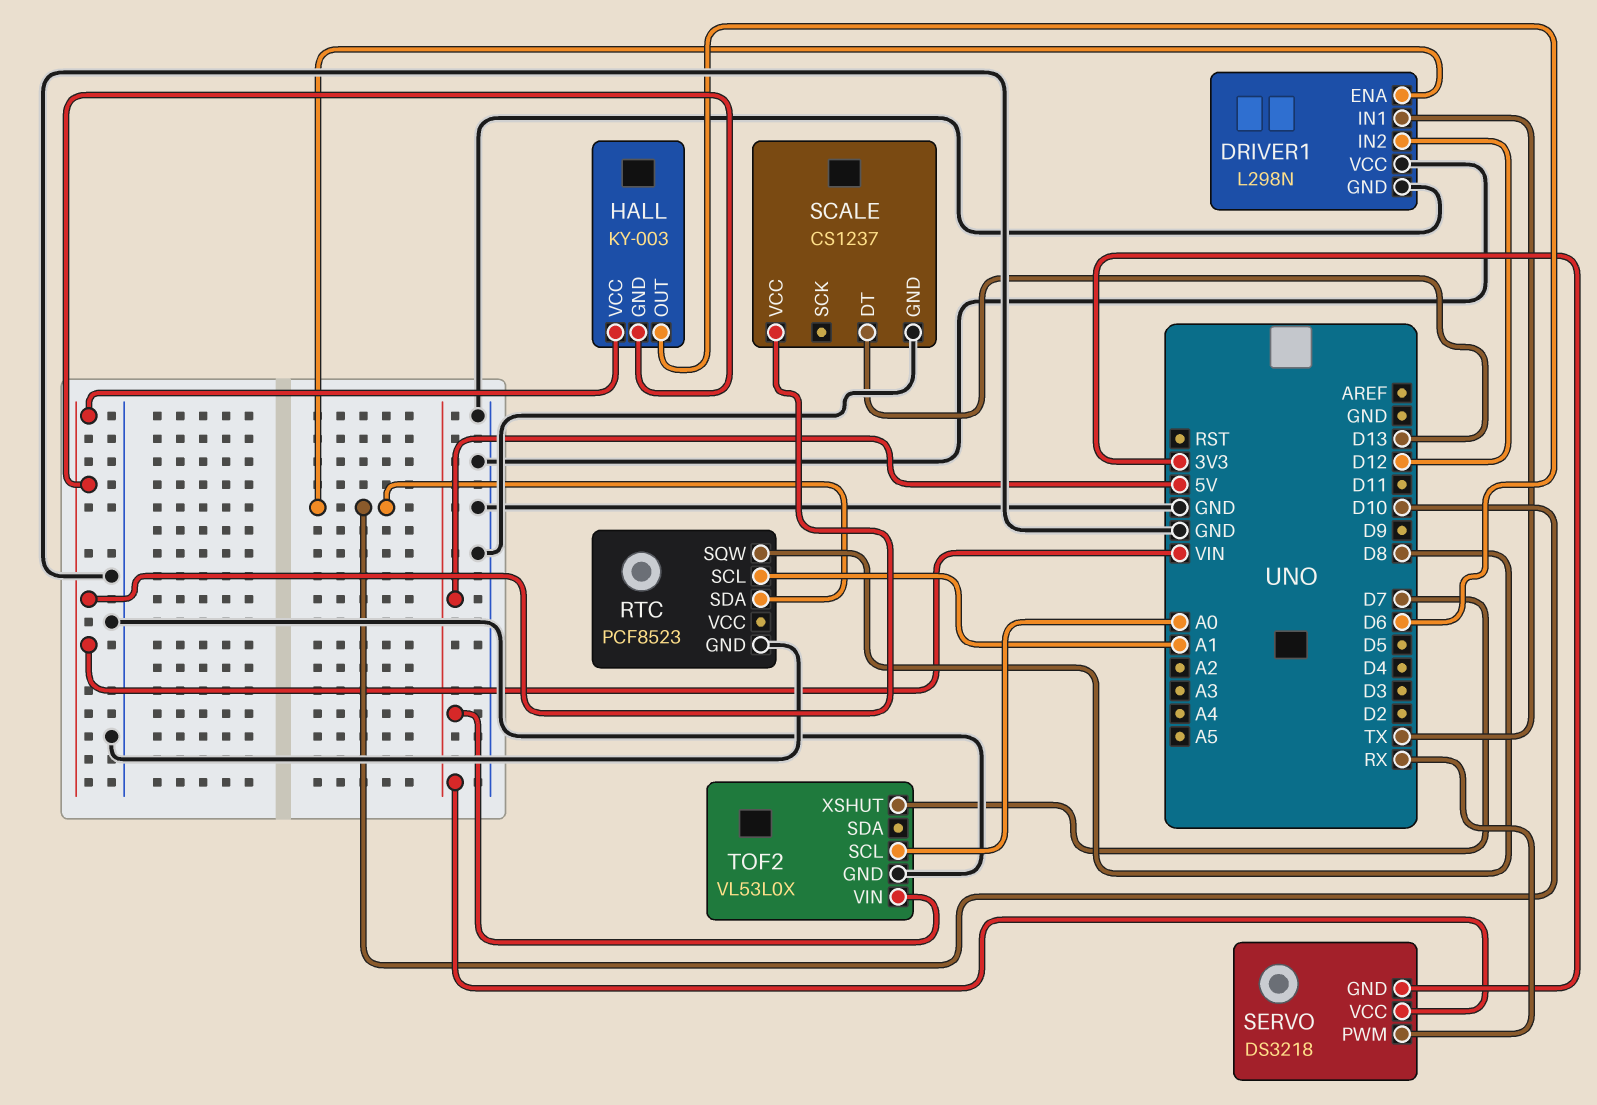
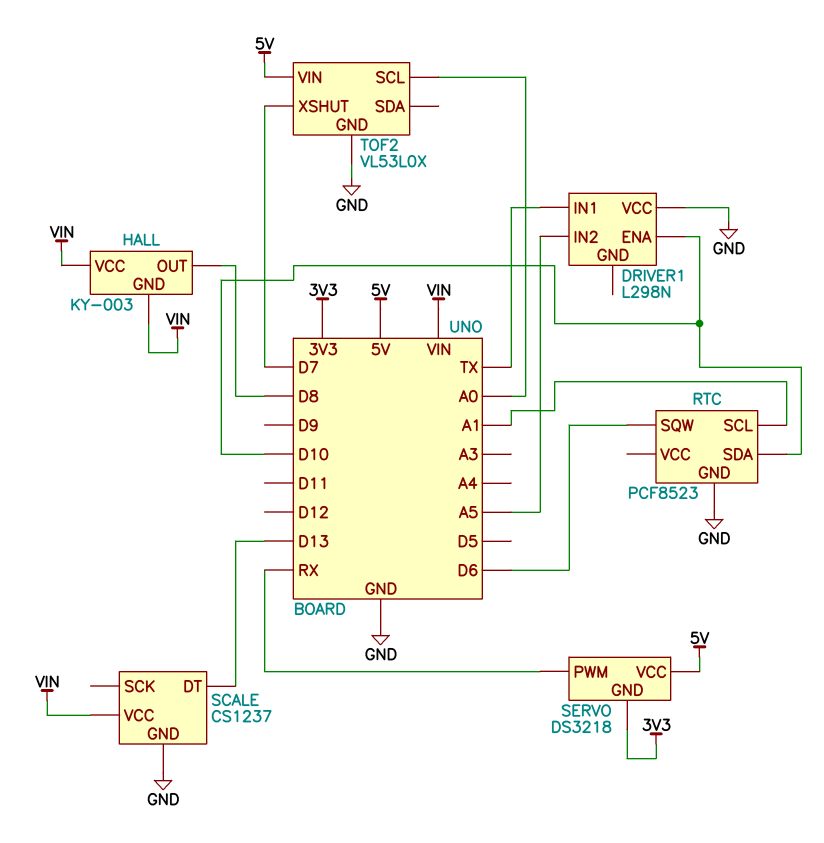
DRIVER1 pin GND: GND -> none
DRIVER1 pin IN2: D12 -> A5
HALL pin OUT: D6 -> D8
RTC pin SQW: D8 -> D6

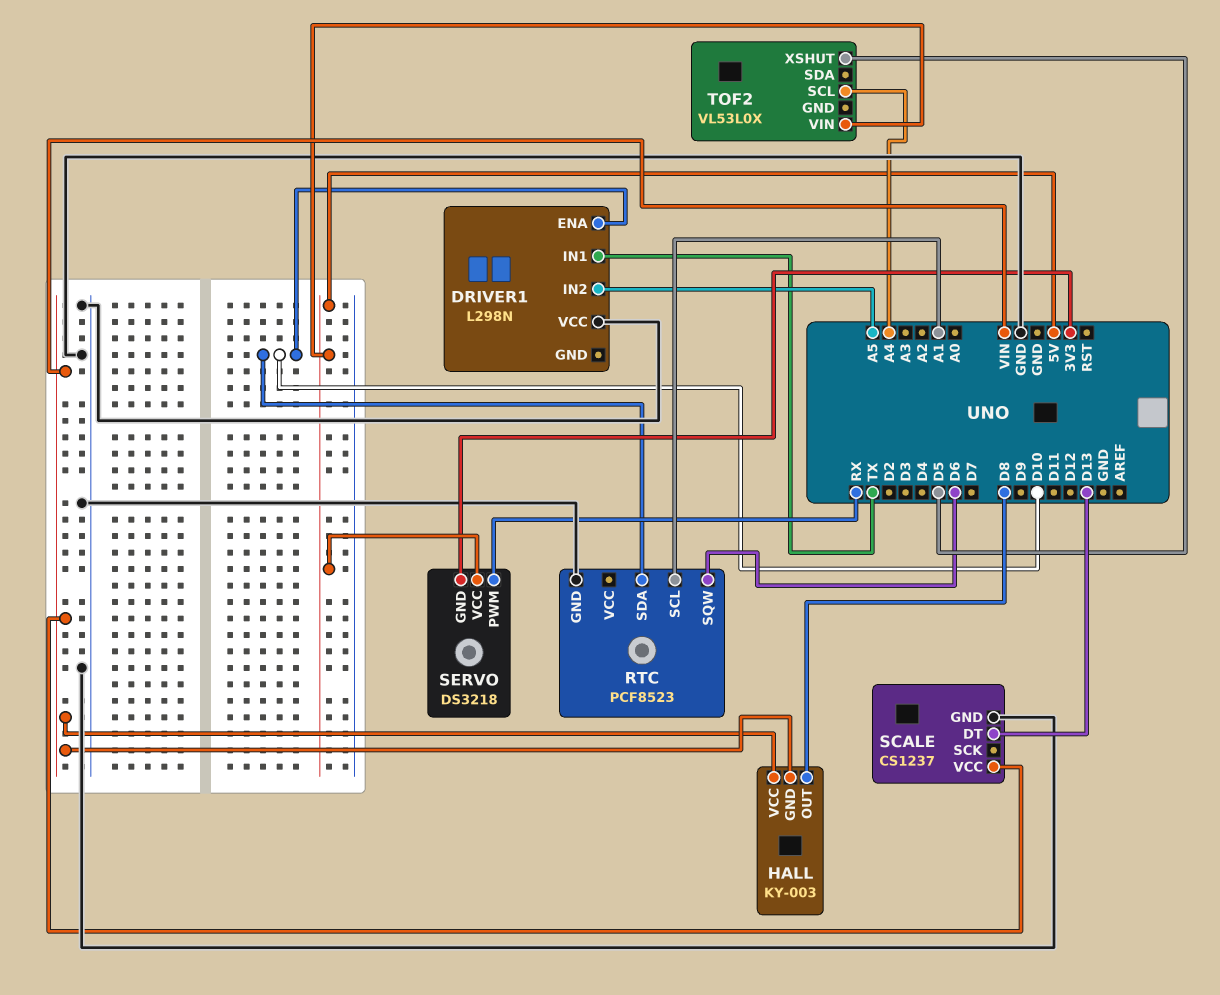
TOF2 pin GND: GND -> none
TOF2 pin SCL: A0 -> A4
TOF2 pin XSHUT: D7 -> D5

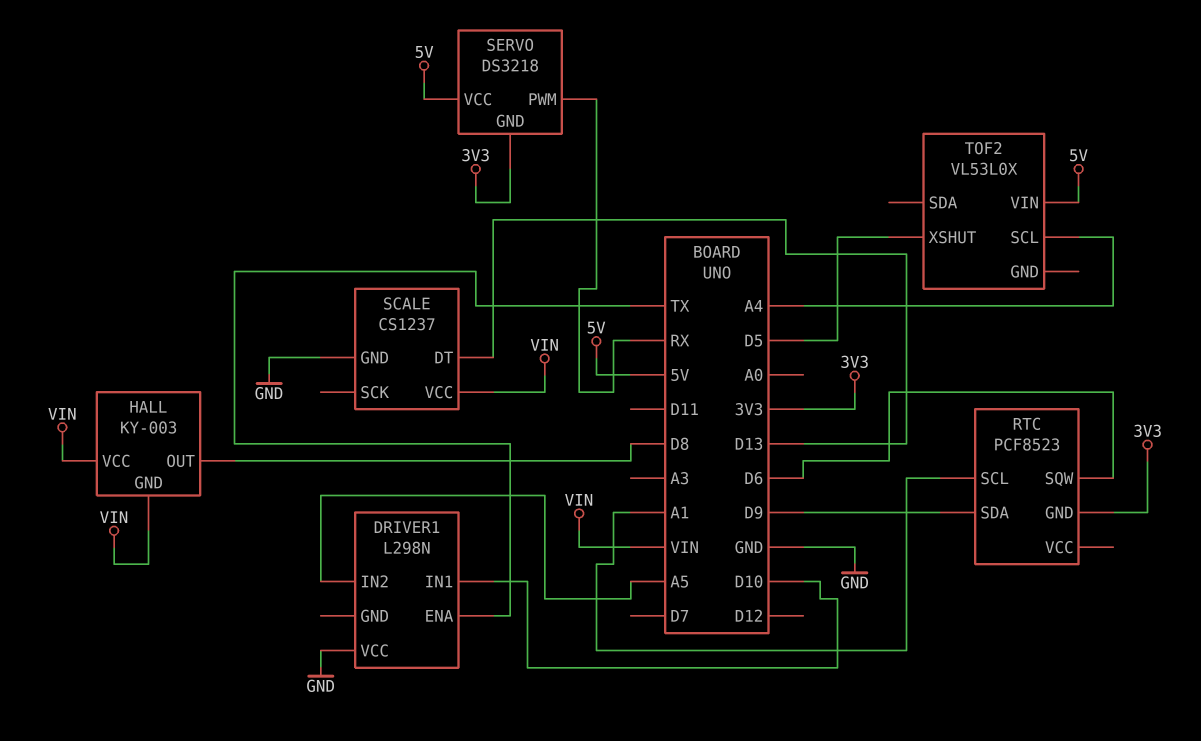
DRIVER1 pin ENA: D10 -> TX
DRIVER1 pin IN1: TX -> D10
RTC pin GND: GND -> 3V3
RTC pin SDA: D10 -> D9

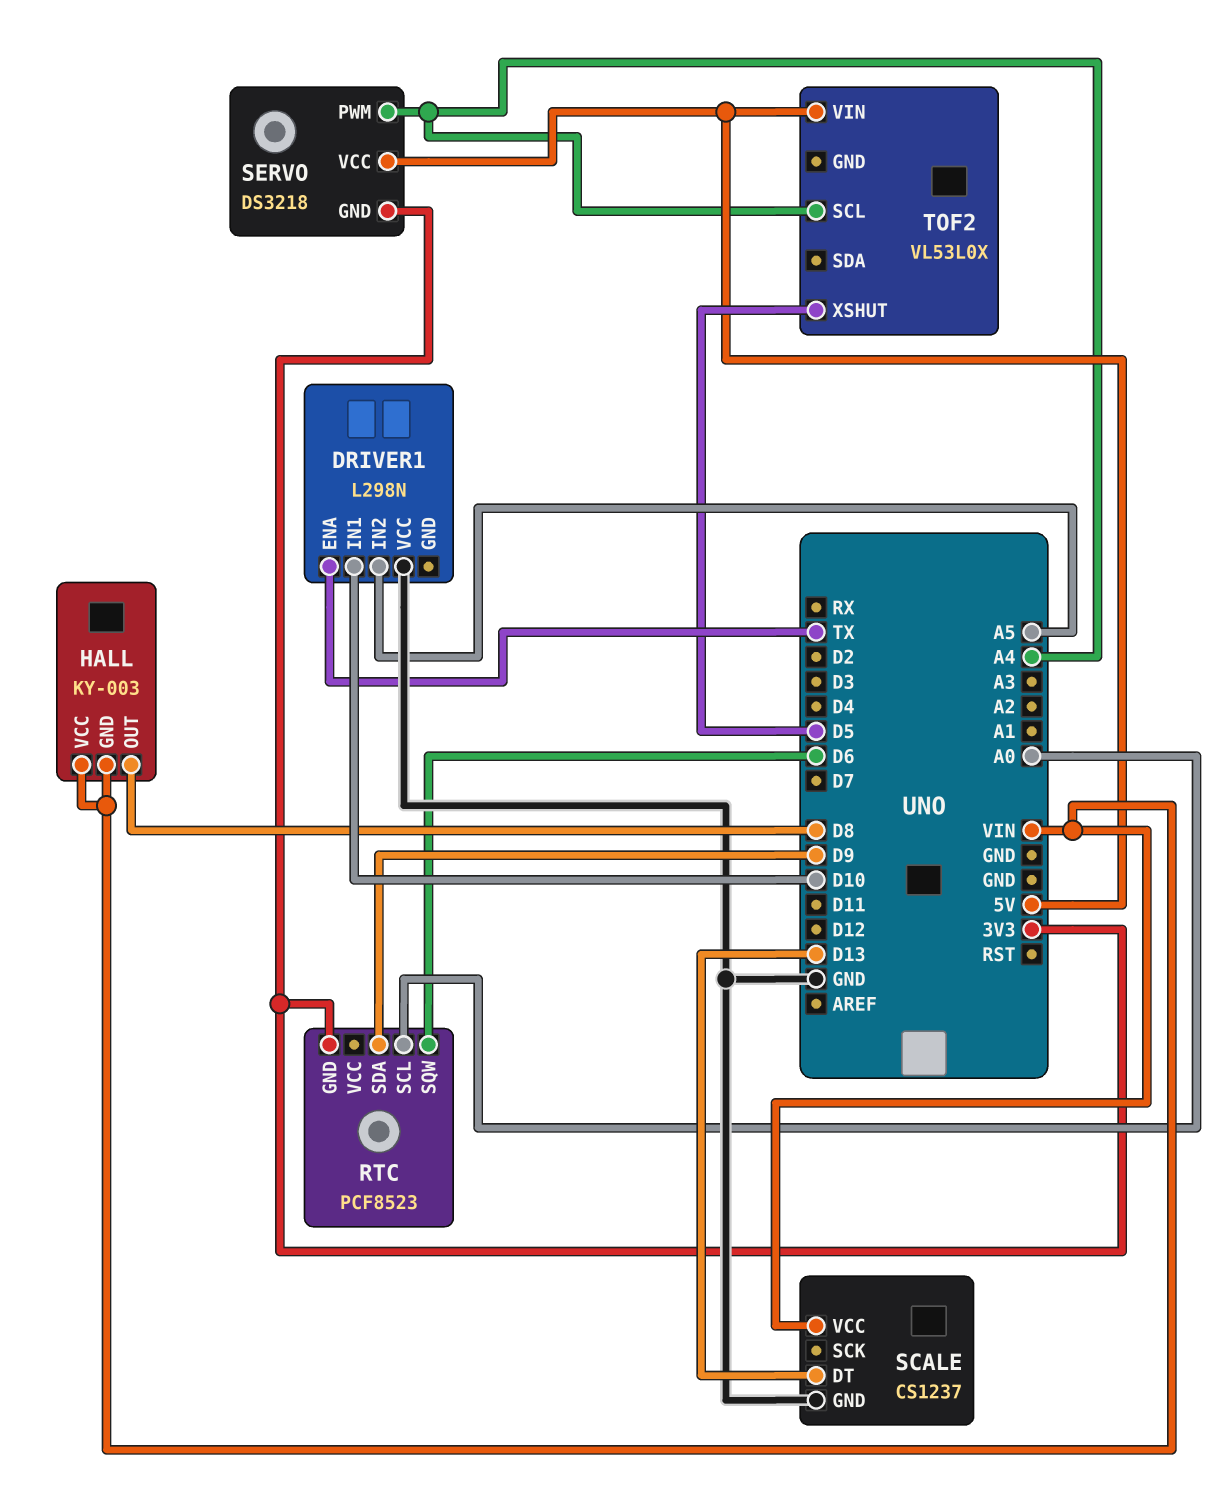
RTC pin SCL: A1 -> A0
SERVO pin PWM: RX -> A4

